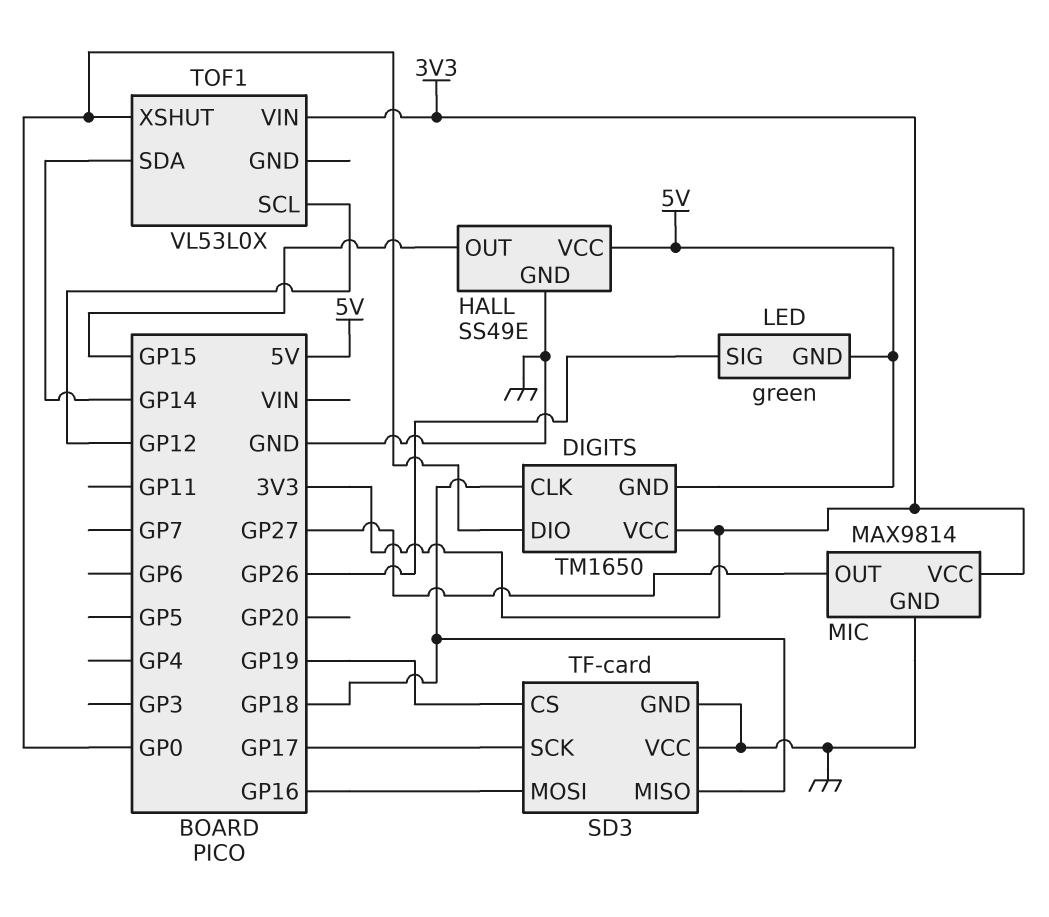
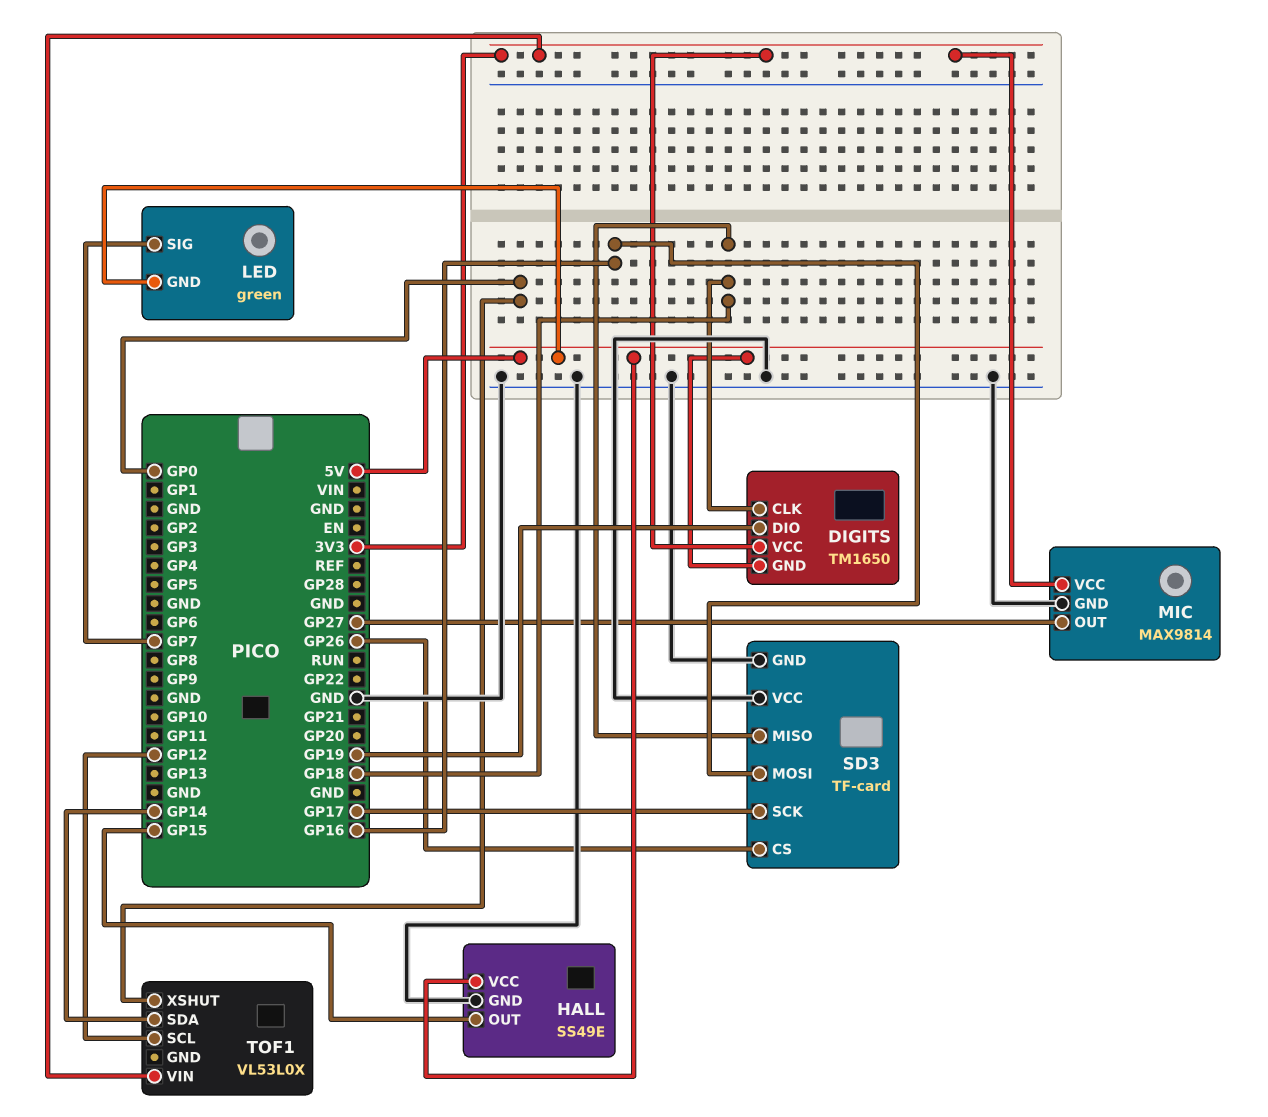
DIGITS pin DIO: GP0 -> GP19
LED pin SIG: GP26 -> GP7
SD3 pin CS: GP19 -> GP26

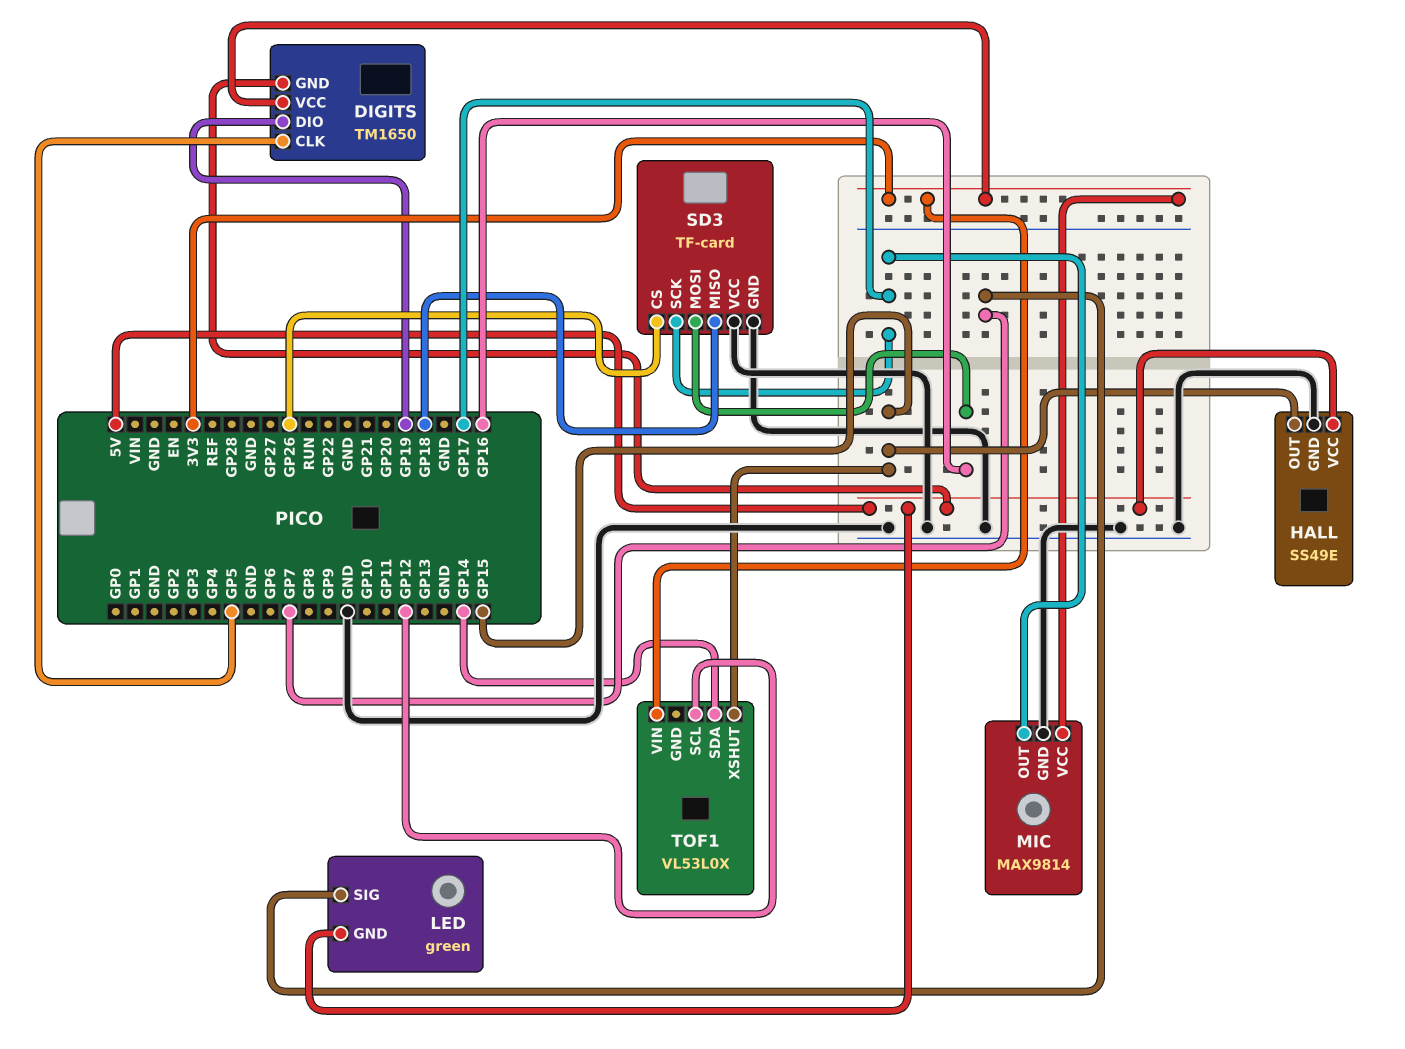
DIGITS pin CLK: GP18 -> GP5
MIC pin OUT: GP27 -> GP17
TOF1 pin XSHUT: GP0 -> GP15

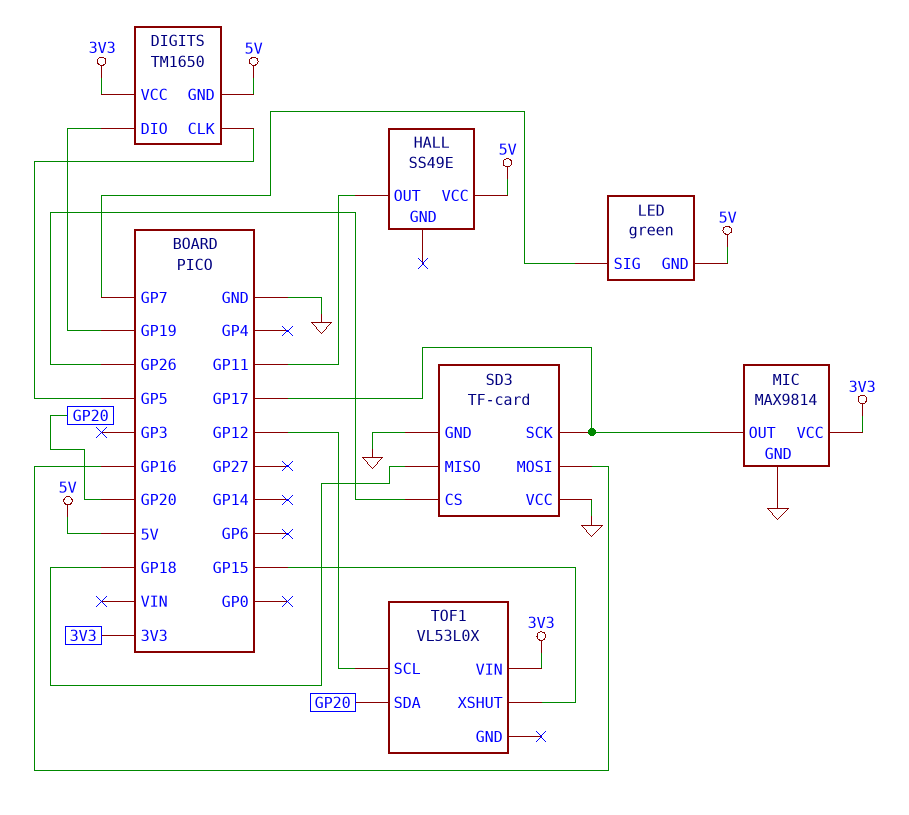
HALL pin GND: GND -> none
HALL pin OUT: GP15 -> GP11
TOF1 pin SDA: GP14 -> GP20

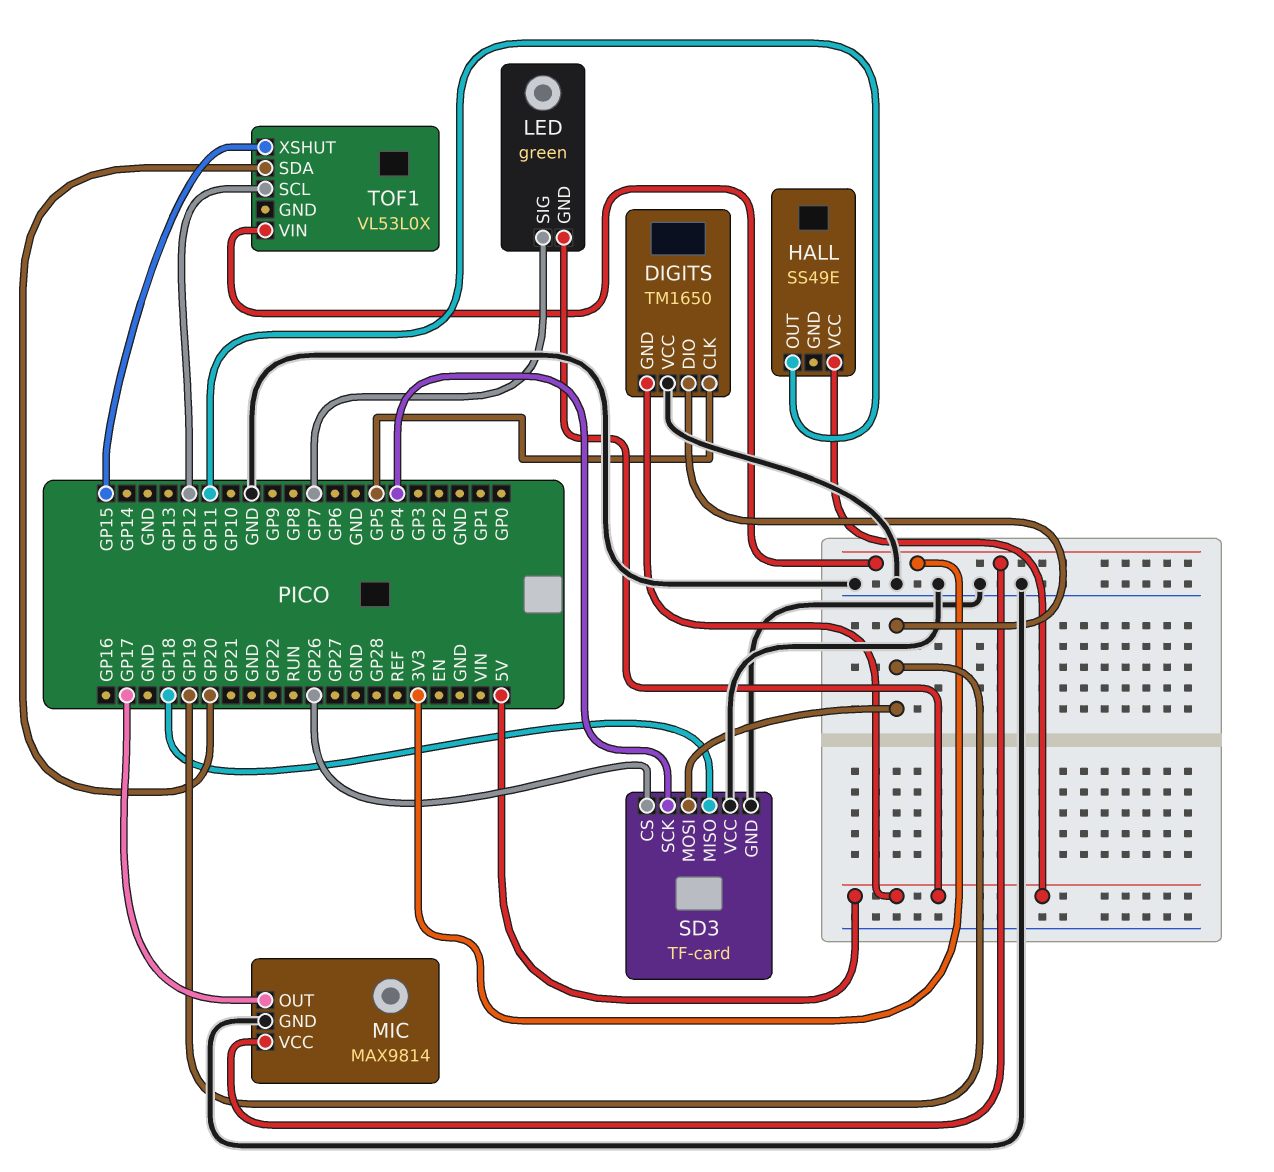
DIGITS pin VCC: 3V3 -> GND
SD3 pin MOSI: GP16 -> GP19
SD3 pin SCK: GP17 -> GP4

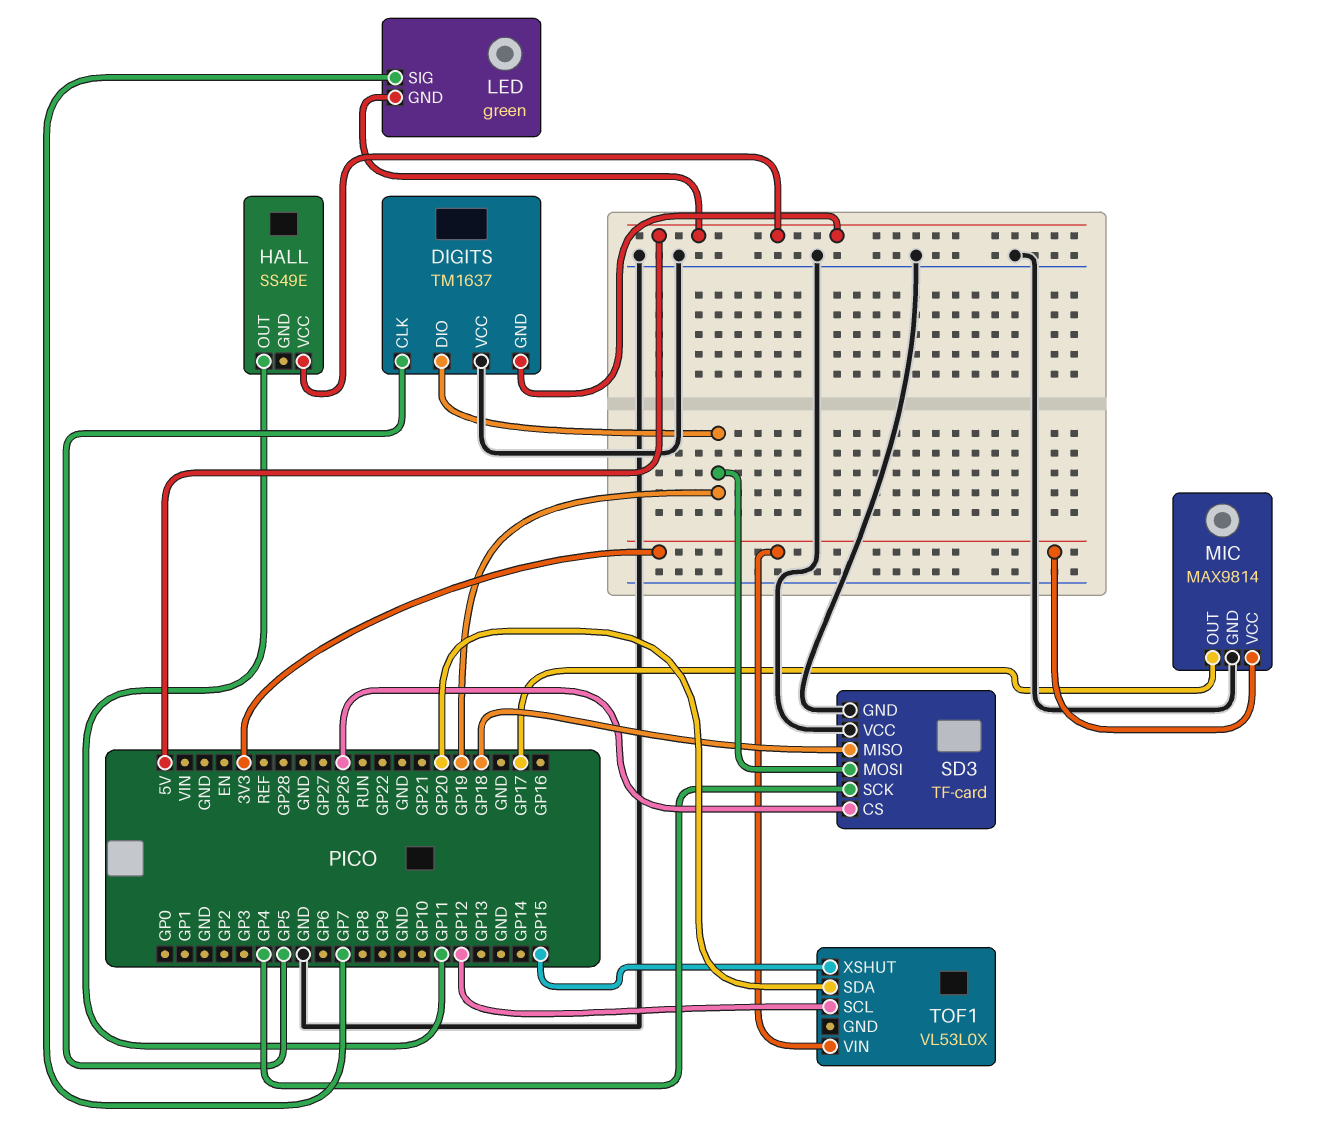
DIGITS: TM1650 -> TM1637

